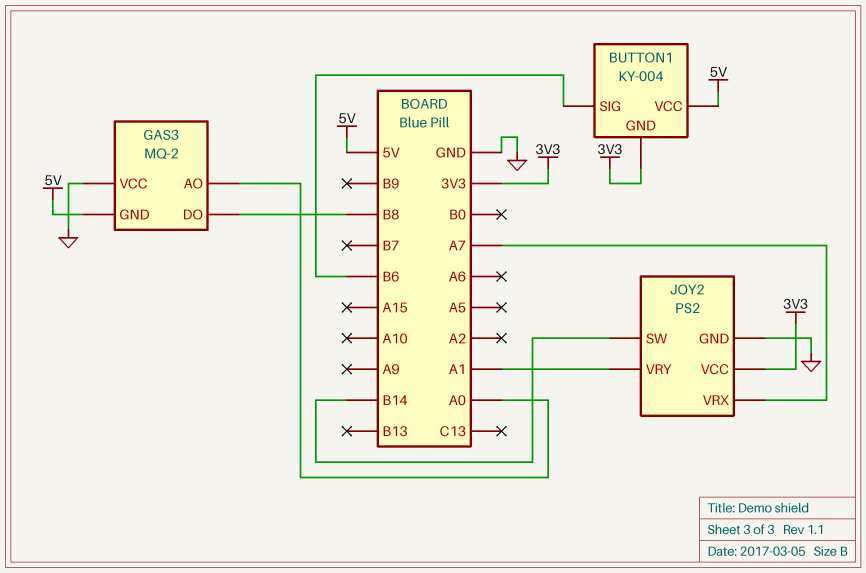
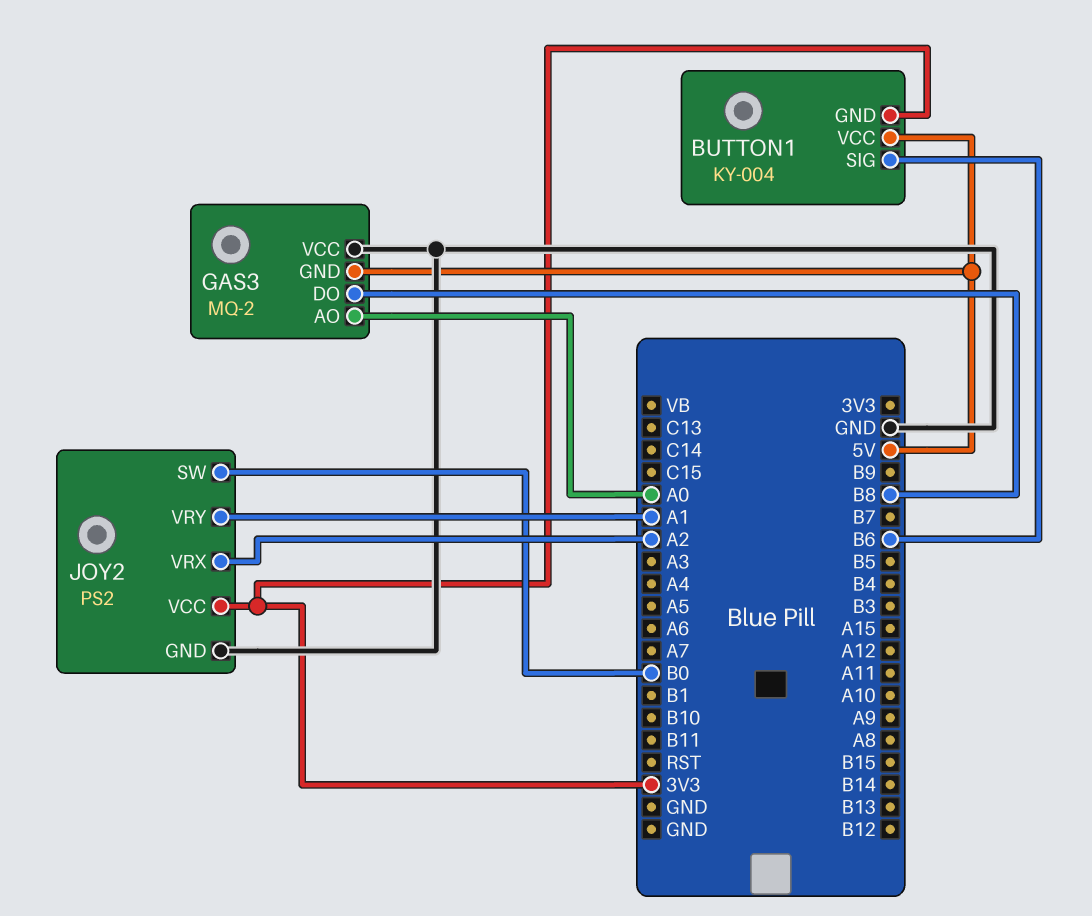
JOY2 pin SW: B14 -> B0
JOY2 pin VRX: A7 -> A2

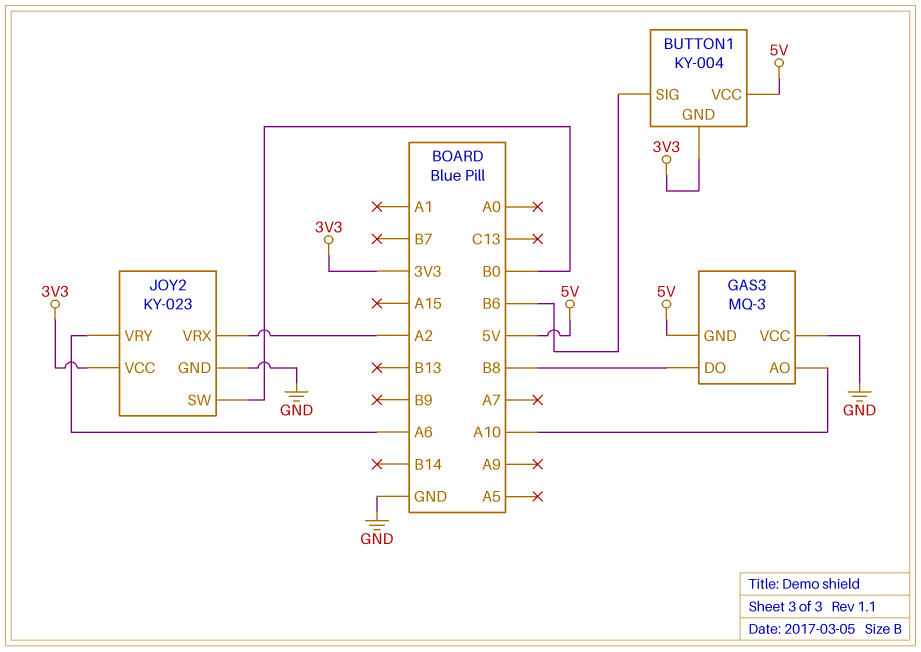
GAS3: MQ-2 -> MQ-3
GAS3 pin AO: A0 -> A10
JOY2: PS2 -> KY-023
JOY2 pin VRY: A1 -> A6

